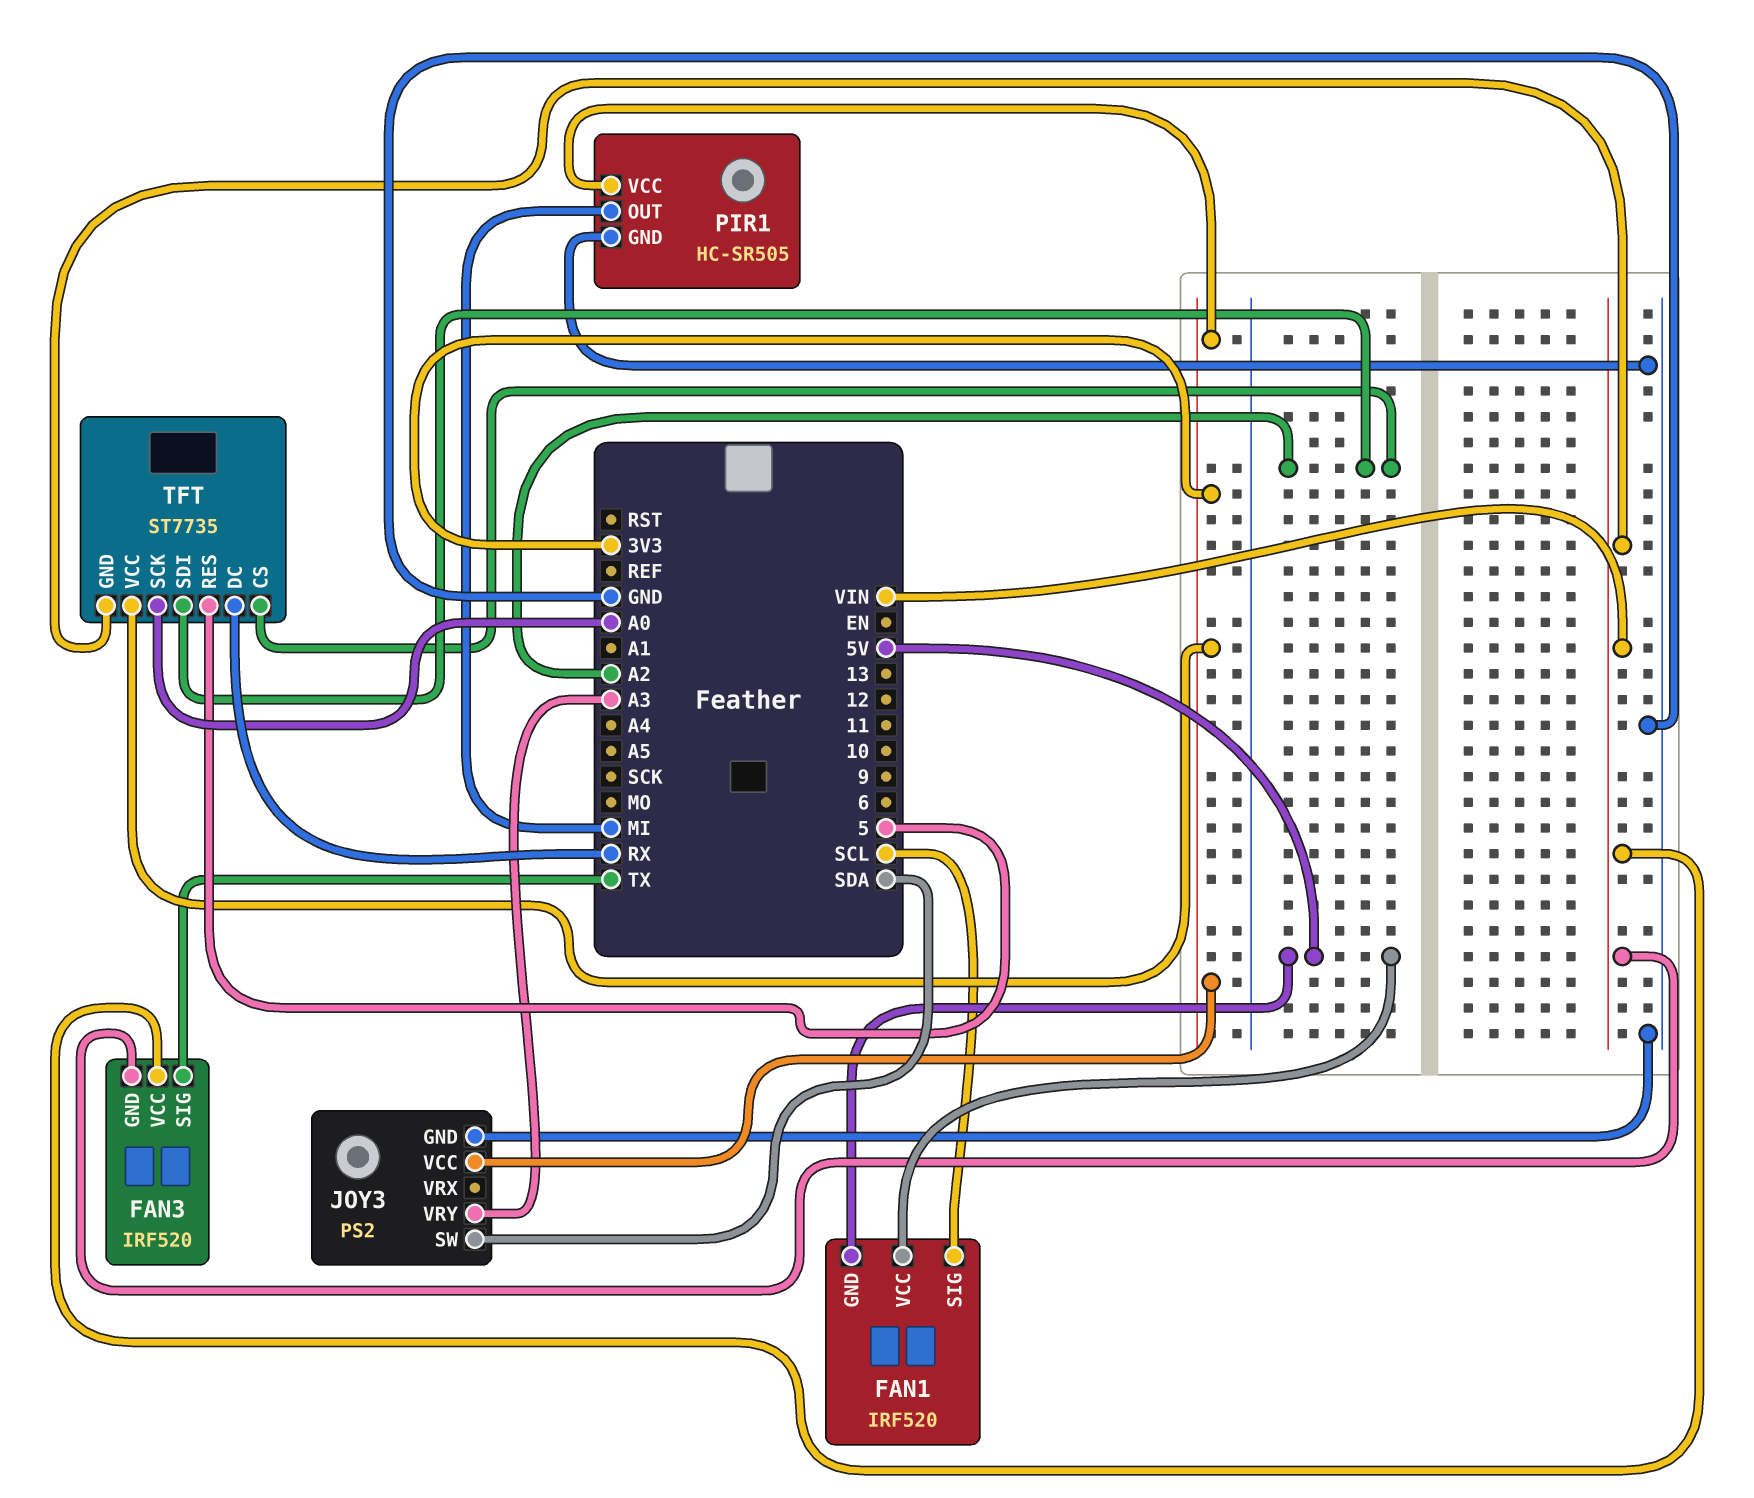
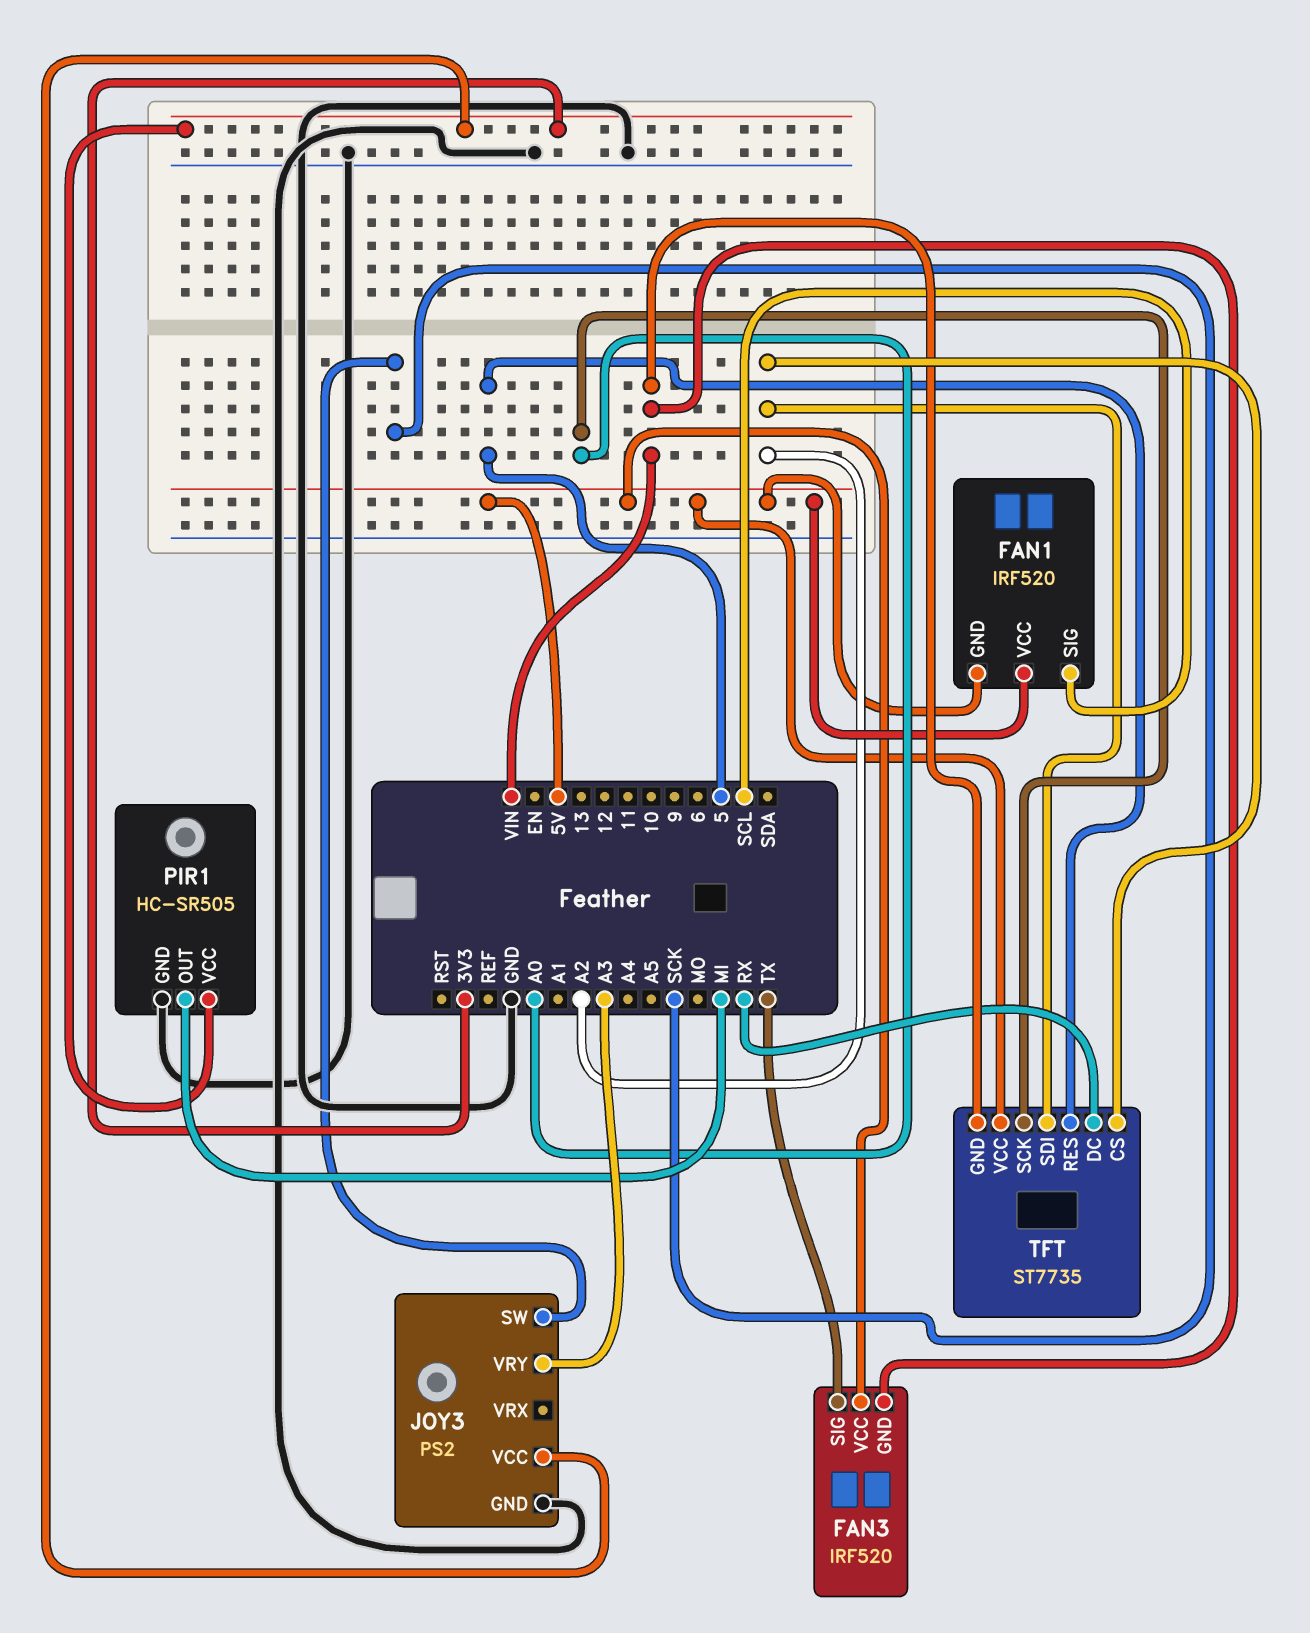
FAN3 pin VCC: VIN -> 5V
JOY3 pin SW: SDA -> SCK
TFT pin VCC: 3V3 -> 5V

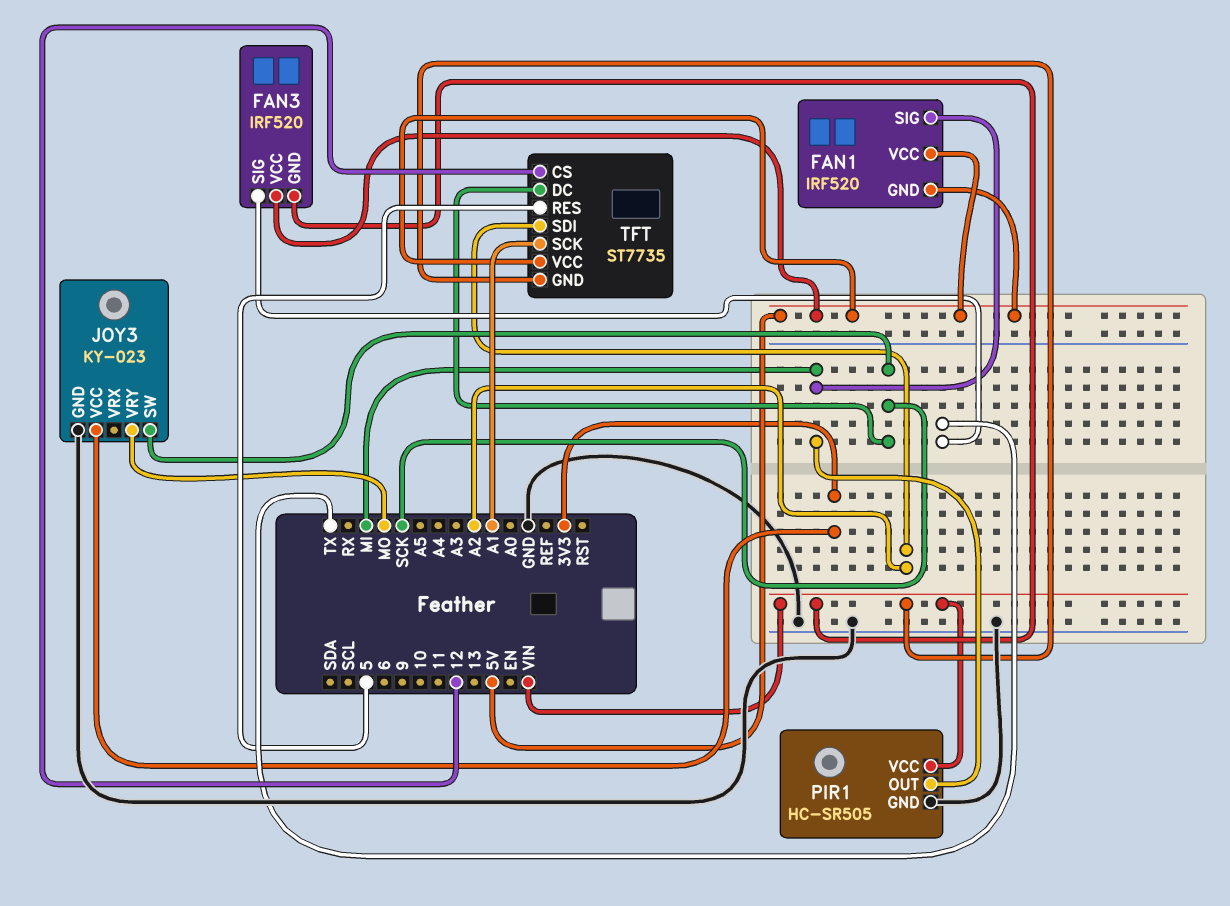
FAN1 pin SIG: SCL -> MI
JOY3: PS2 -> KY-023
JOY3 pin VRY: A3 -> MO
PIR1 pin VCC: 3V3 -> VIN
TFT pin CS: A2 -> 12
TFT pin DC: RX -> SCK
TFT pin SCK: A0 -> A1

